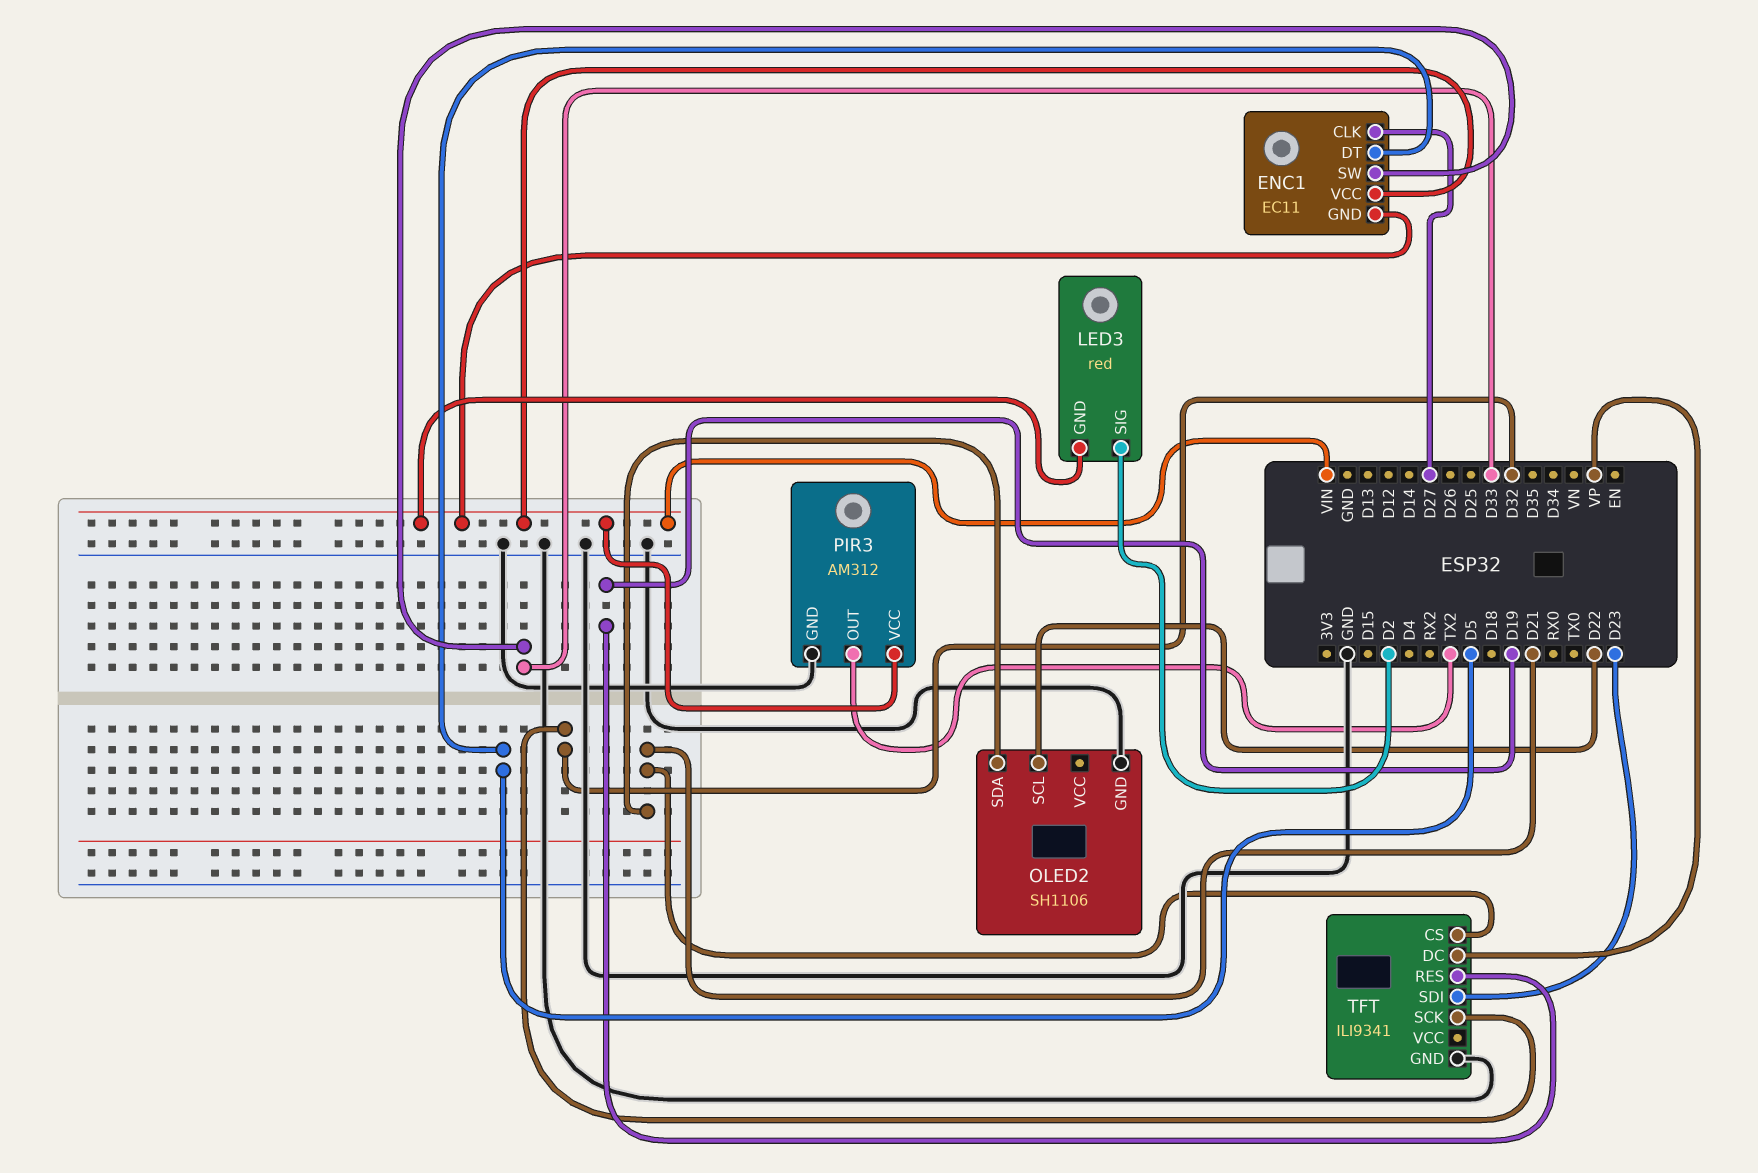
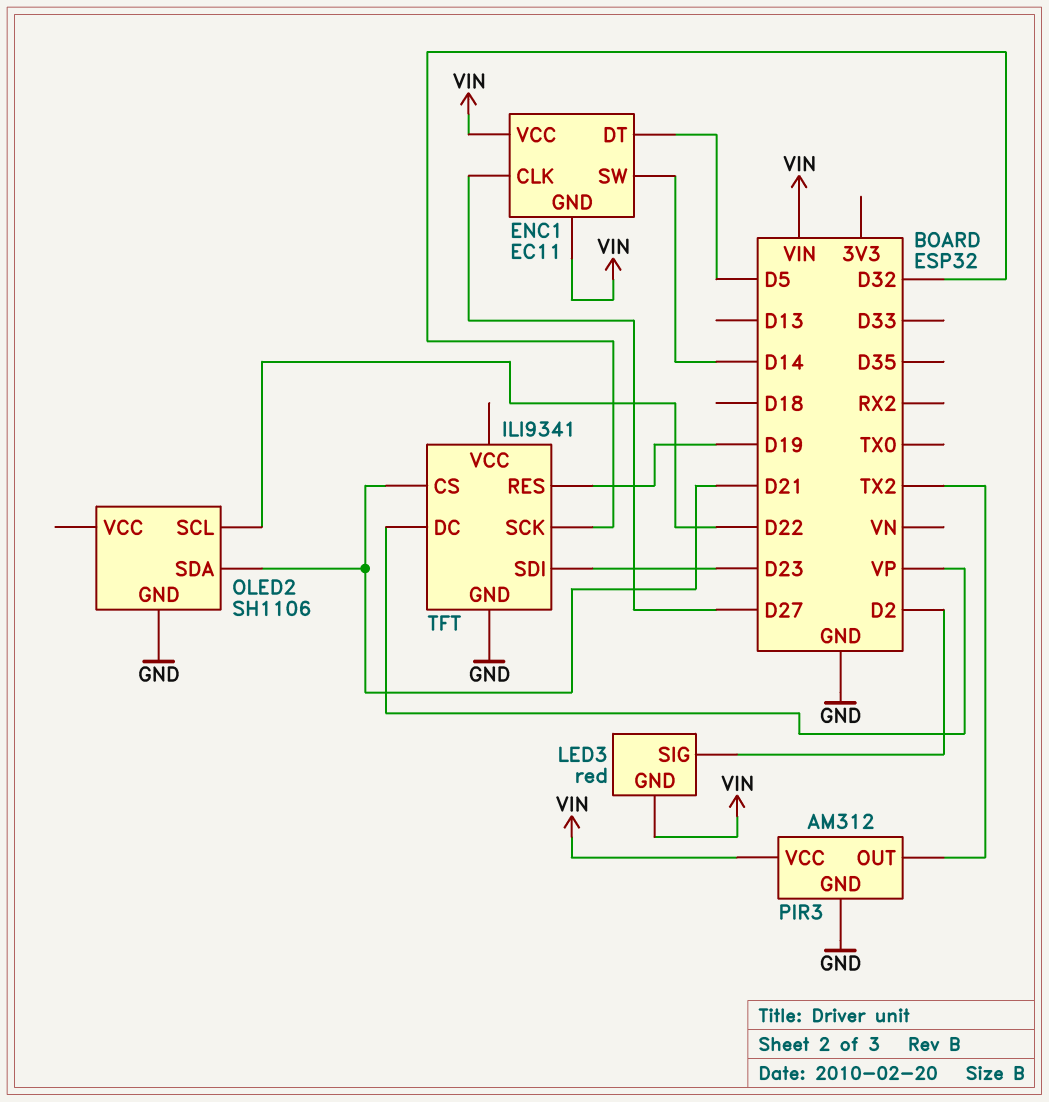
ENC1 pin SW: D33 -> D14

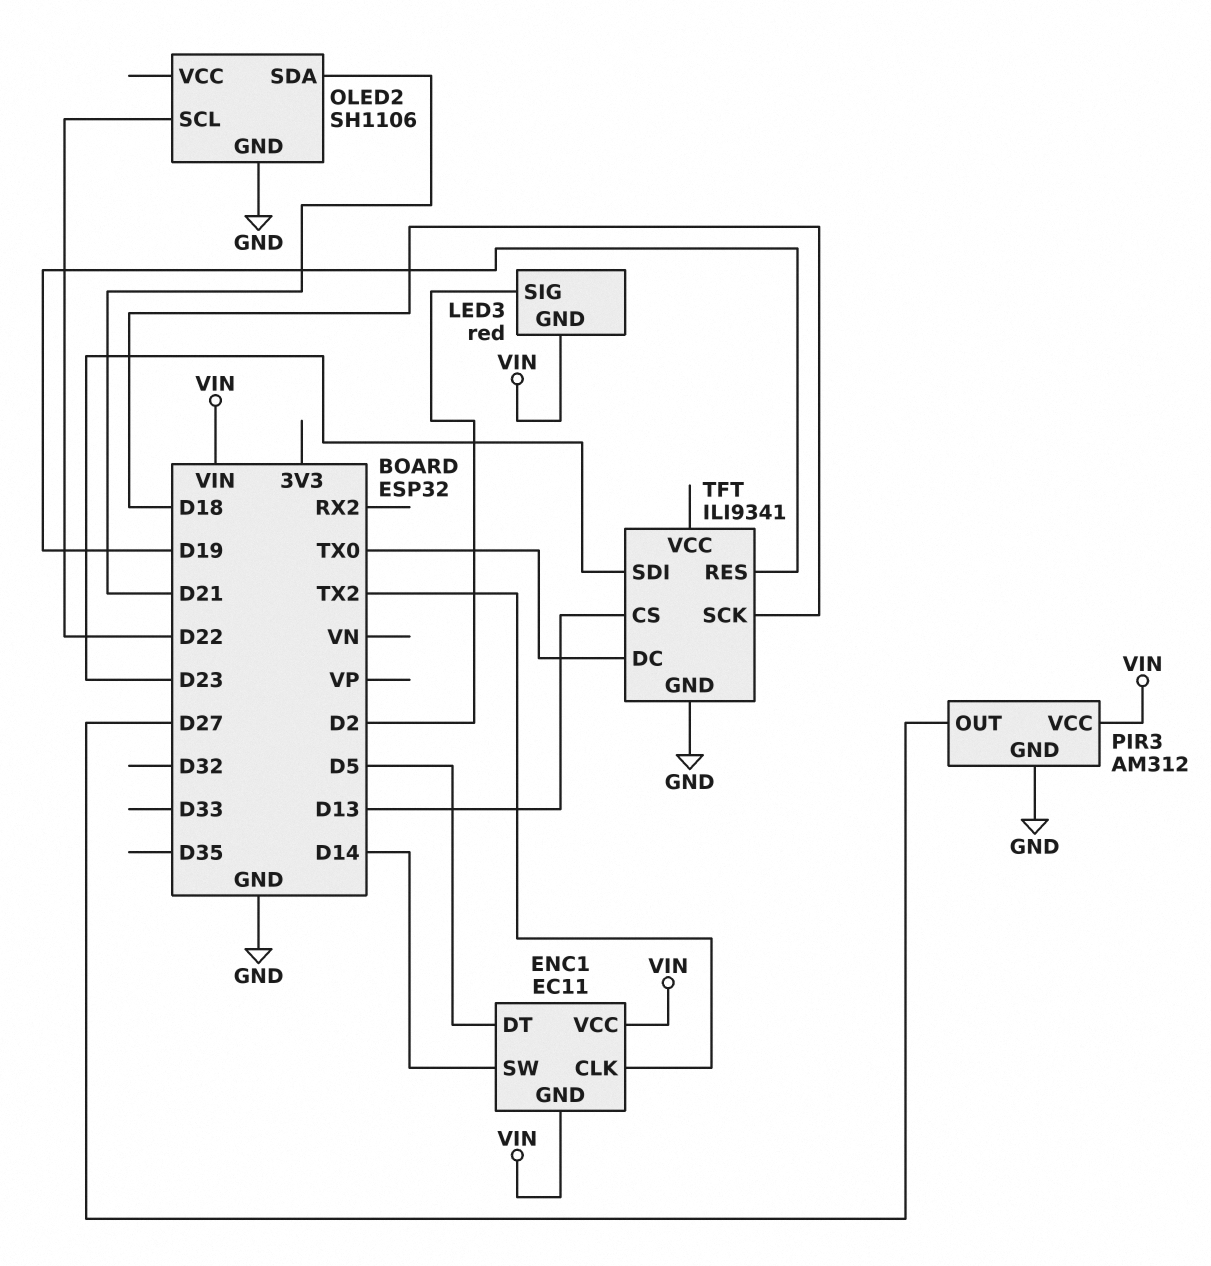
ENC1 pin CLK: D27 -> TX2
PIR3 pin OUT: TX2 -> D27
TFT pin CS: D21 -> D13
TFT pin DC: VP -> TX0
TFT pin SCK: D32 -> D18

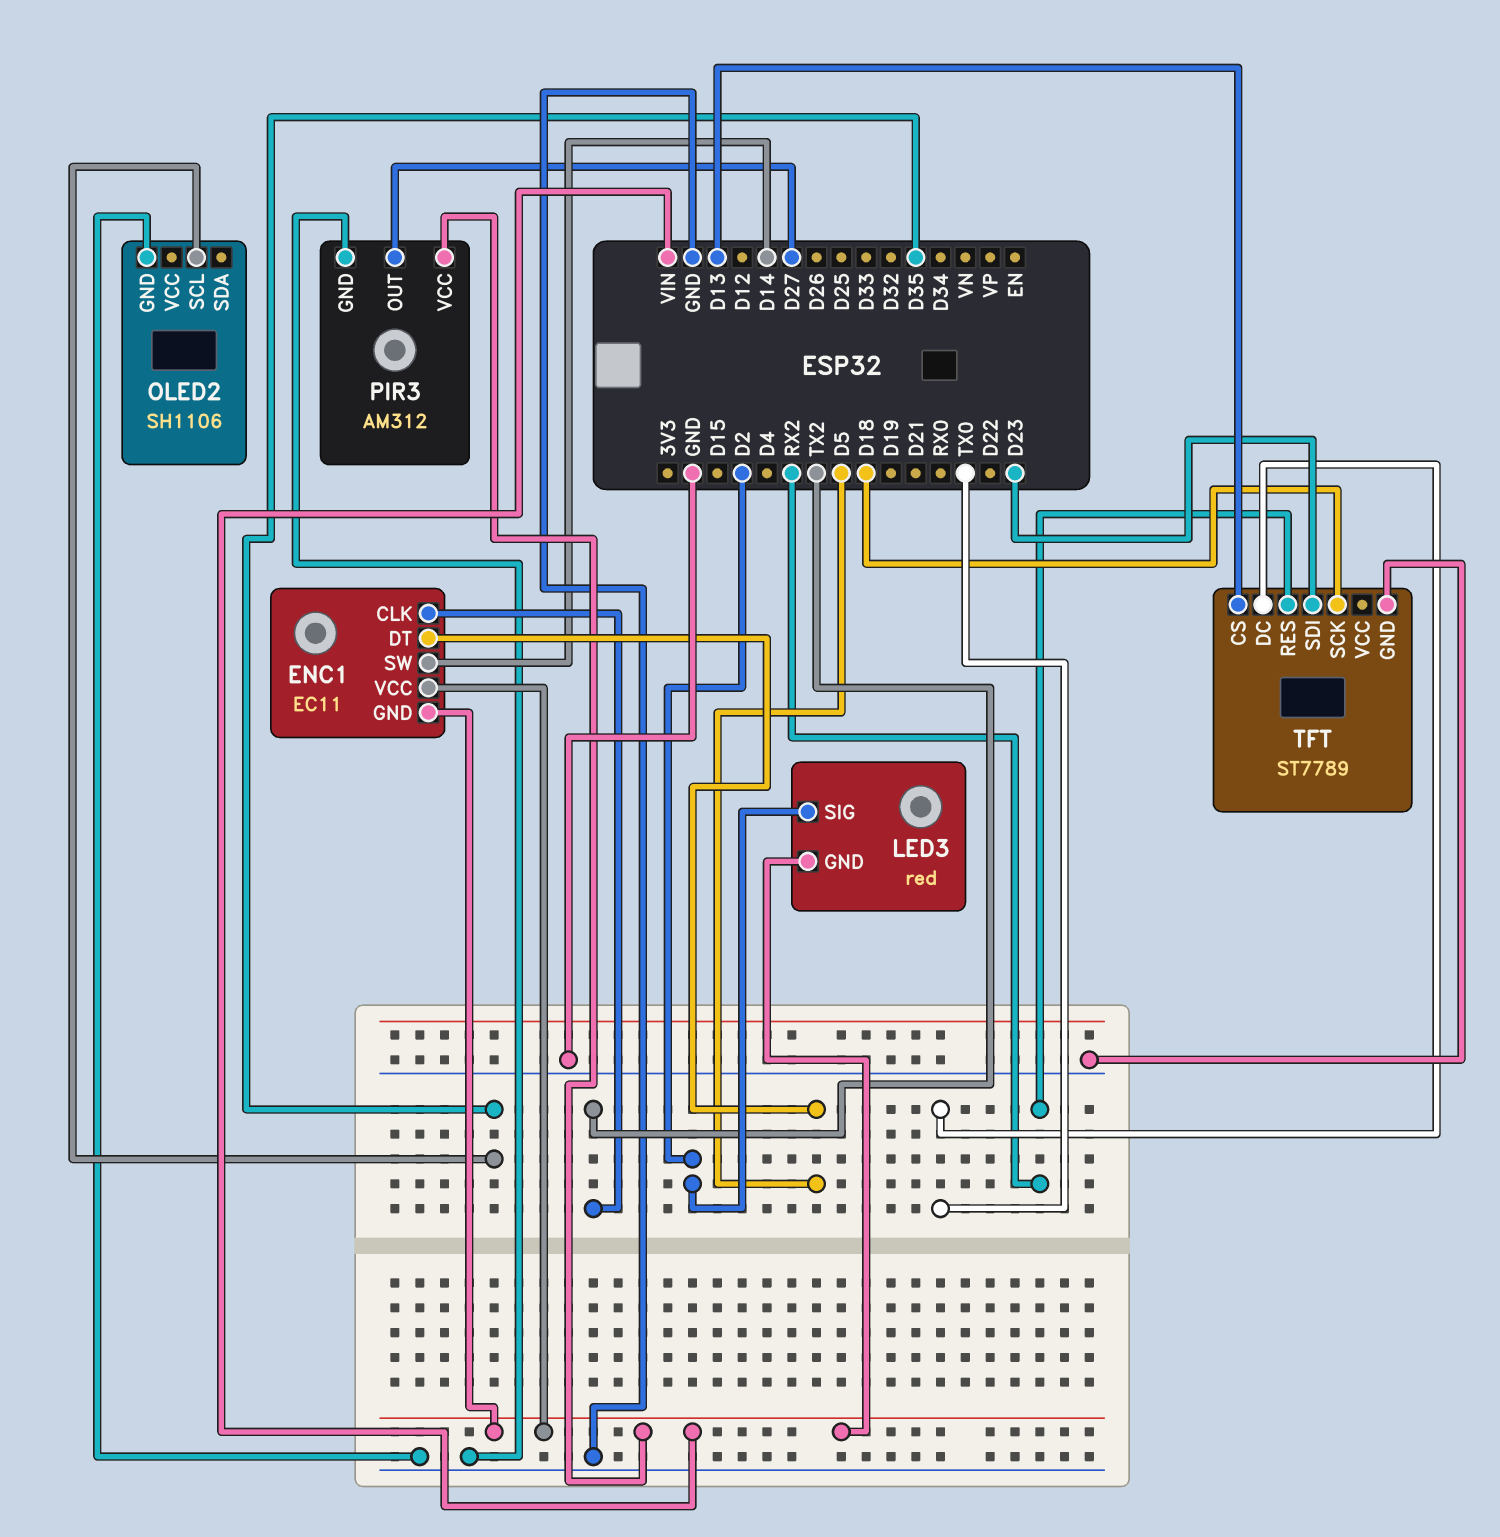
OLED2 pin SCL: D22 -> D35
OLED2 pin SDA: D21 -> none
TFT: ILI9341 -> ST7789
TFT pin RES: D19 -> RX2

